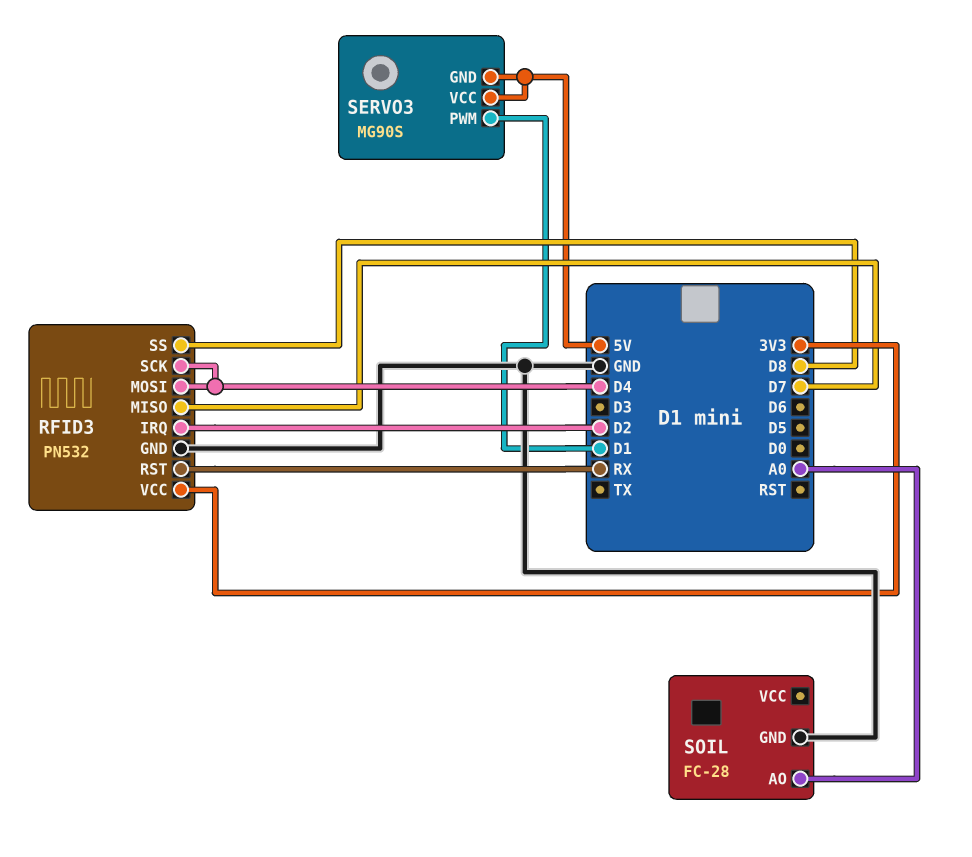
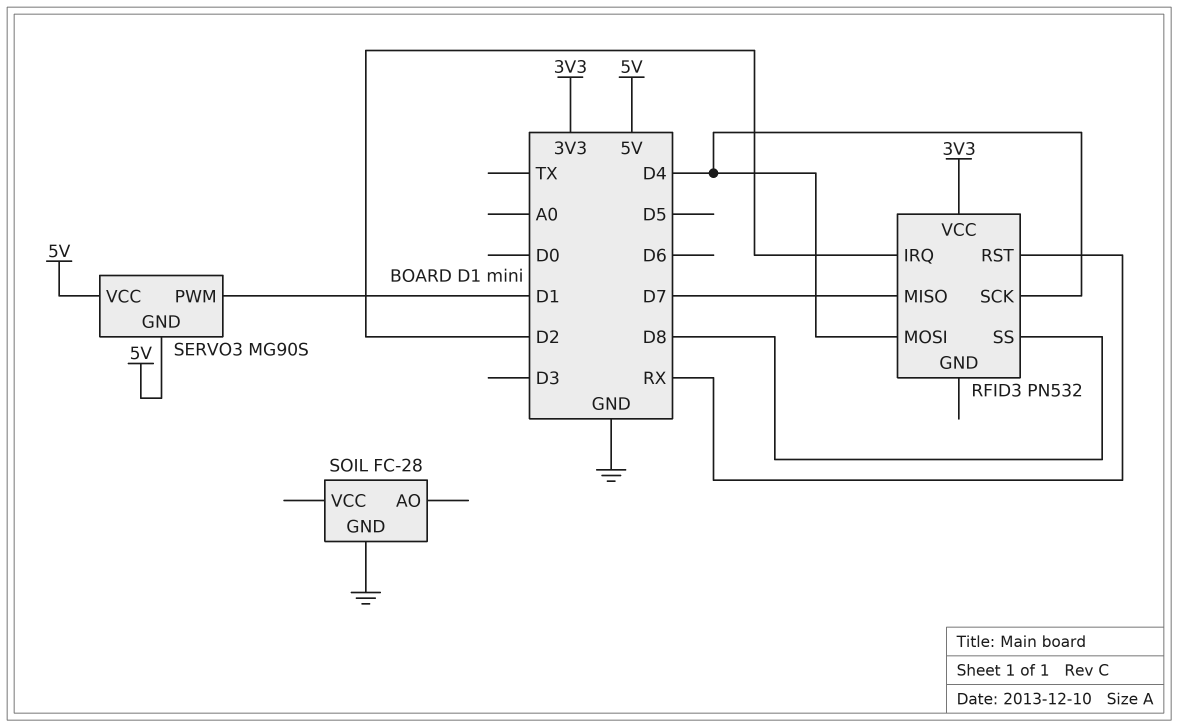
RFID3 pin GND: GND -> none
SOIL pin AO: A0 -> none

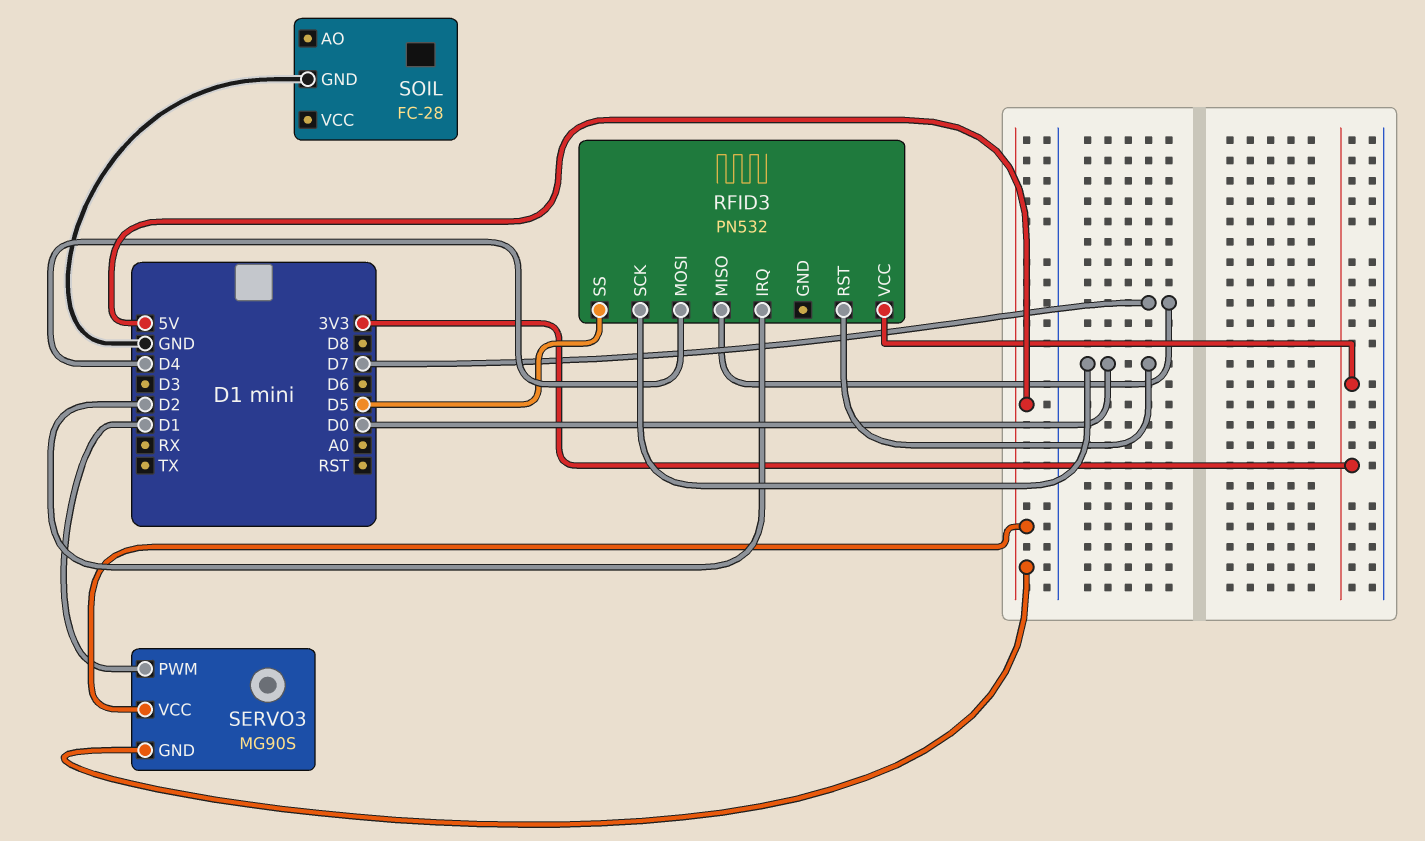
RFID3 pin RST: RX -> D0
RFID3 pin SCK: D4 -> D0
RFID3 pin SS: D8 -> D5

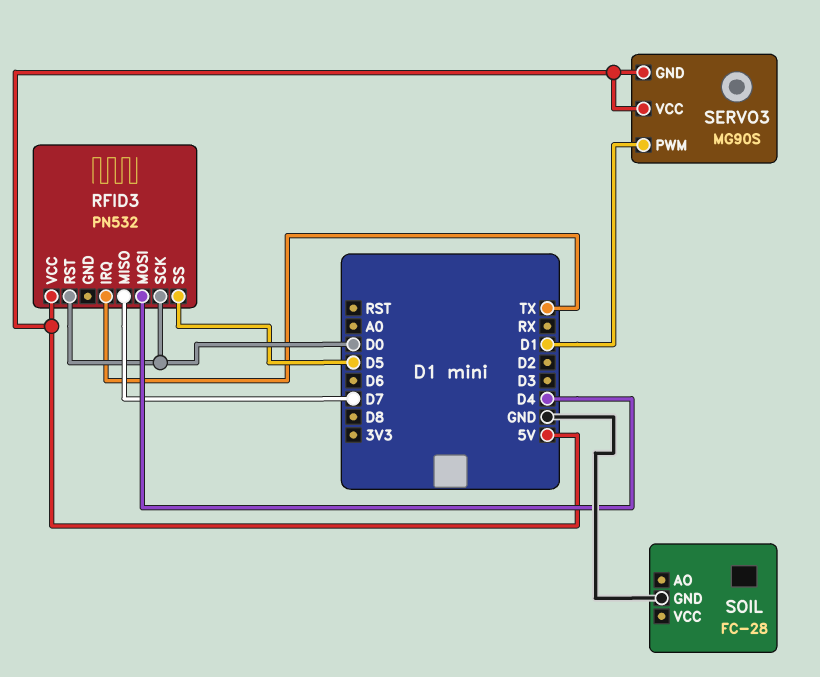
RFID3 pin IRQ: D2 -> TX
RFID3 pin VCC: 3V3 -> 5V

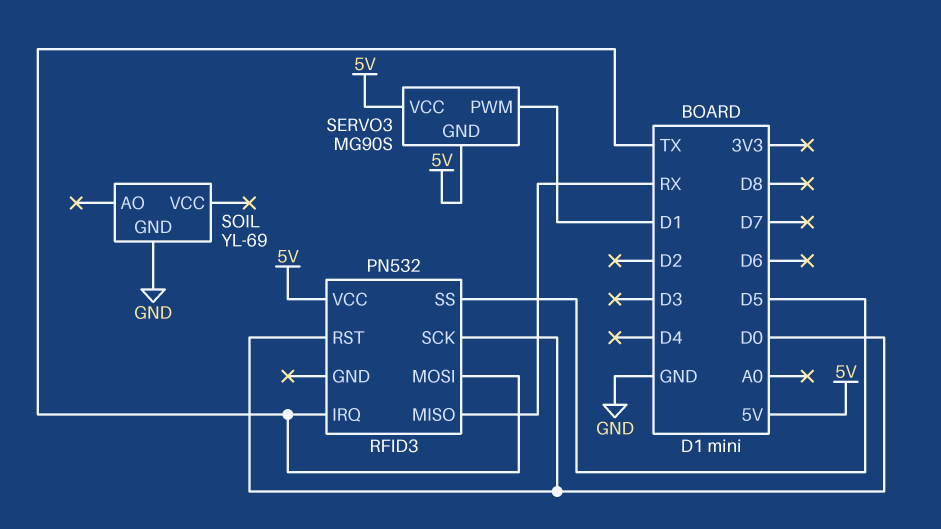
RFID3 pin MISO: D7 -> RX
RFID3 pin MOSI: D4 -> TX
SOIL: FC-28 -> YL-69

